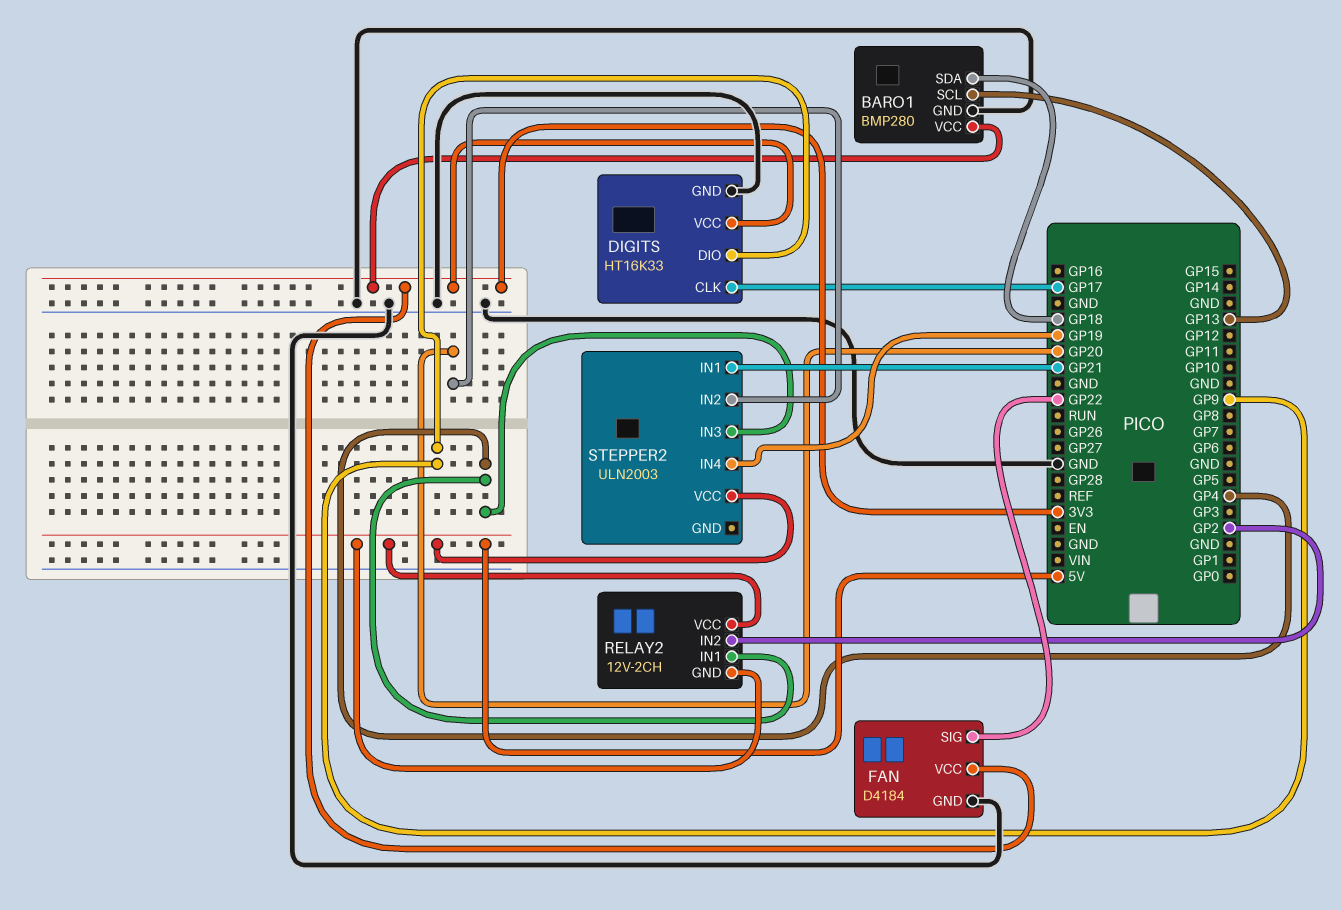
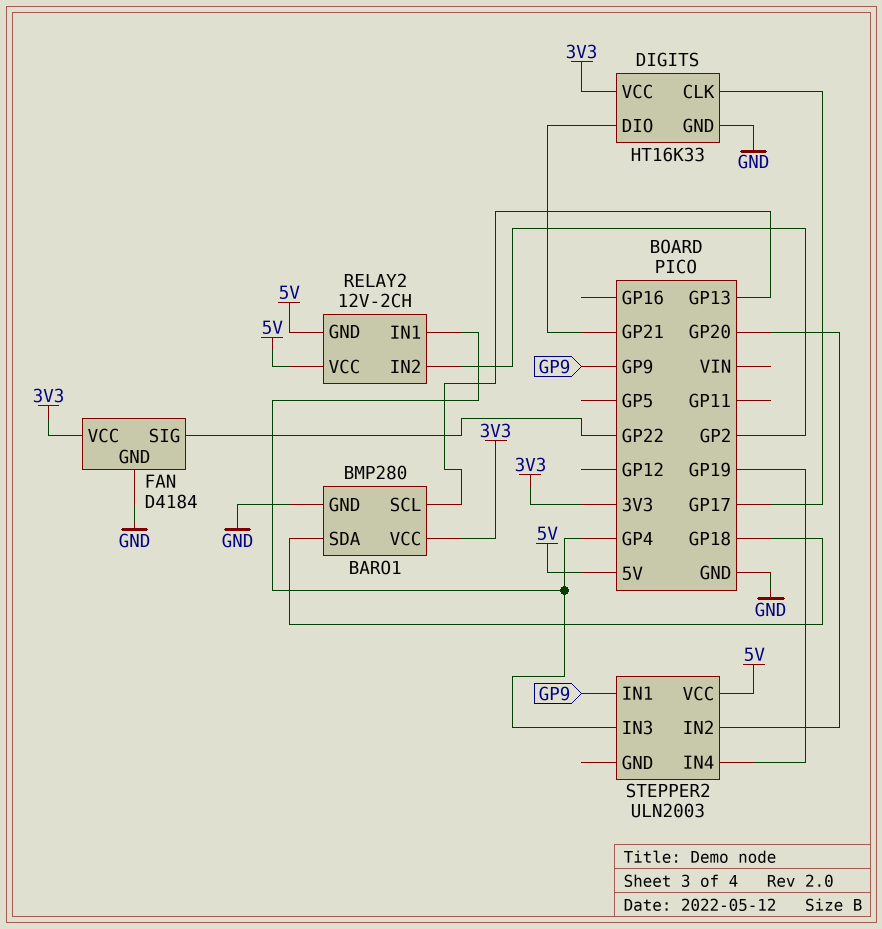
DIGITS pin DIO: GP9 -> GP21
STEPPER2 pin IN1: GP21 -> GP9

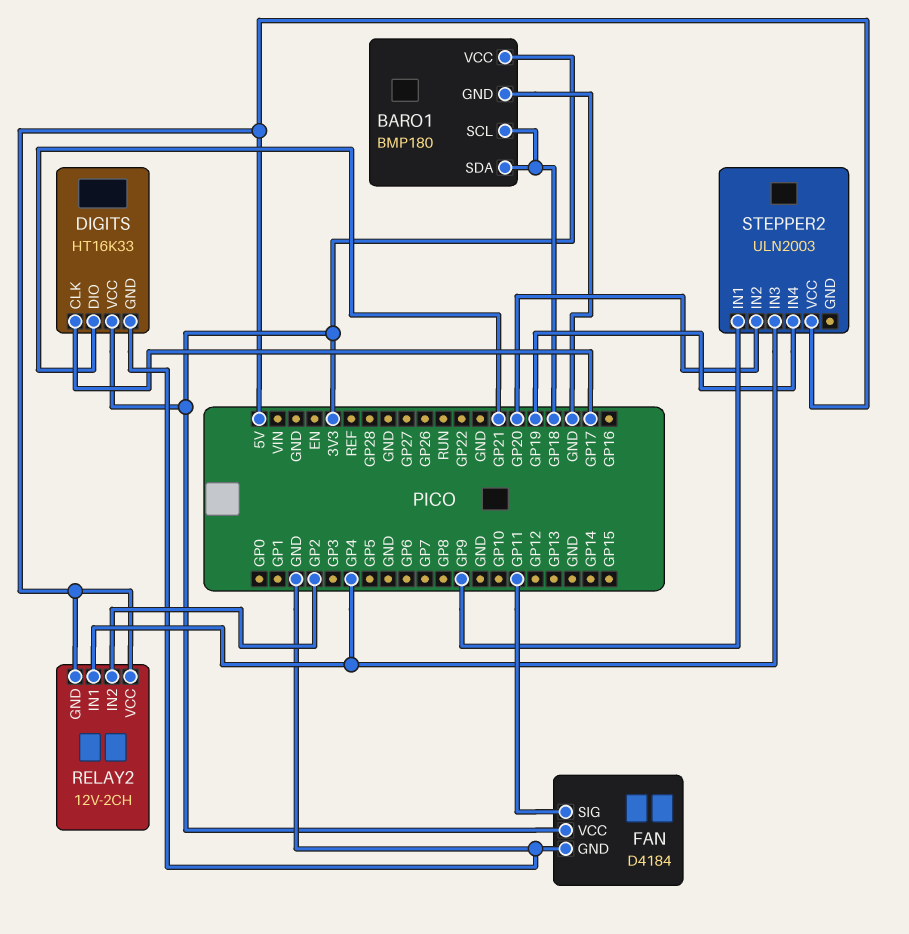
BARO1: BMP280 -> BMP180
BARO1 pin SCL: GP13 -> GP18
FAN pin SIG: GP22 -> GP11

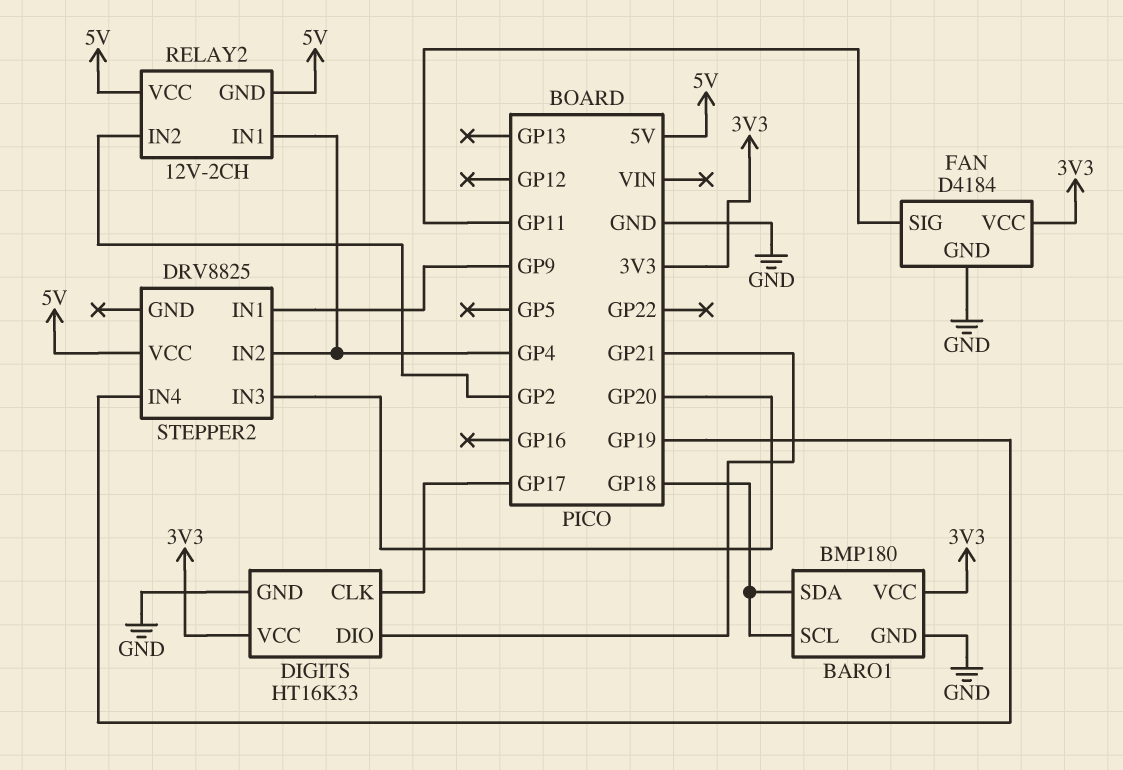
STEPPER2: ULN2003 -> DRV8825
STEPPER2 pin IN2: GP20 -> GP4
STEPPER2 pin IN3: GP4 -> GP20

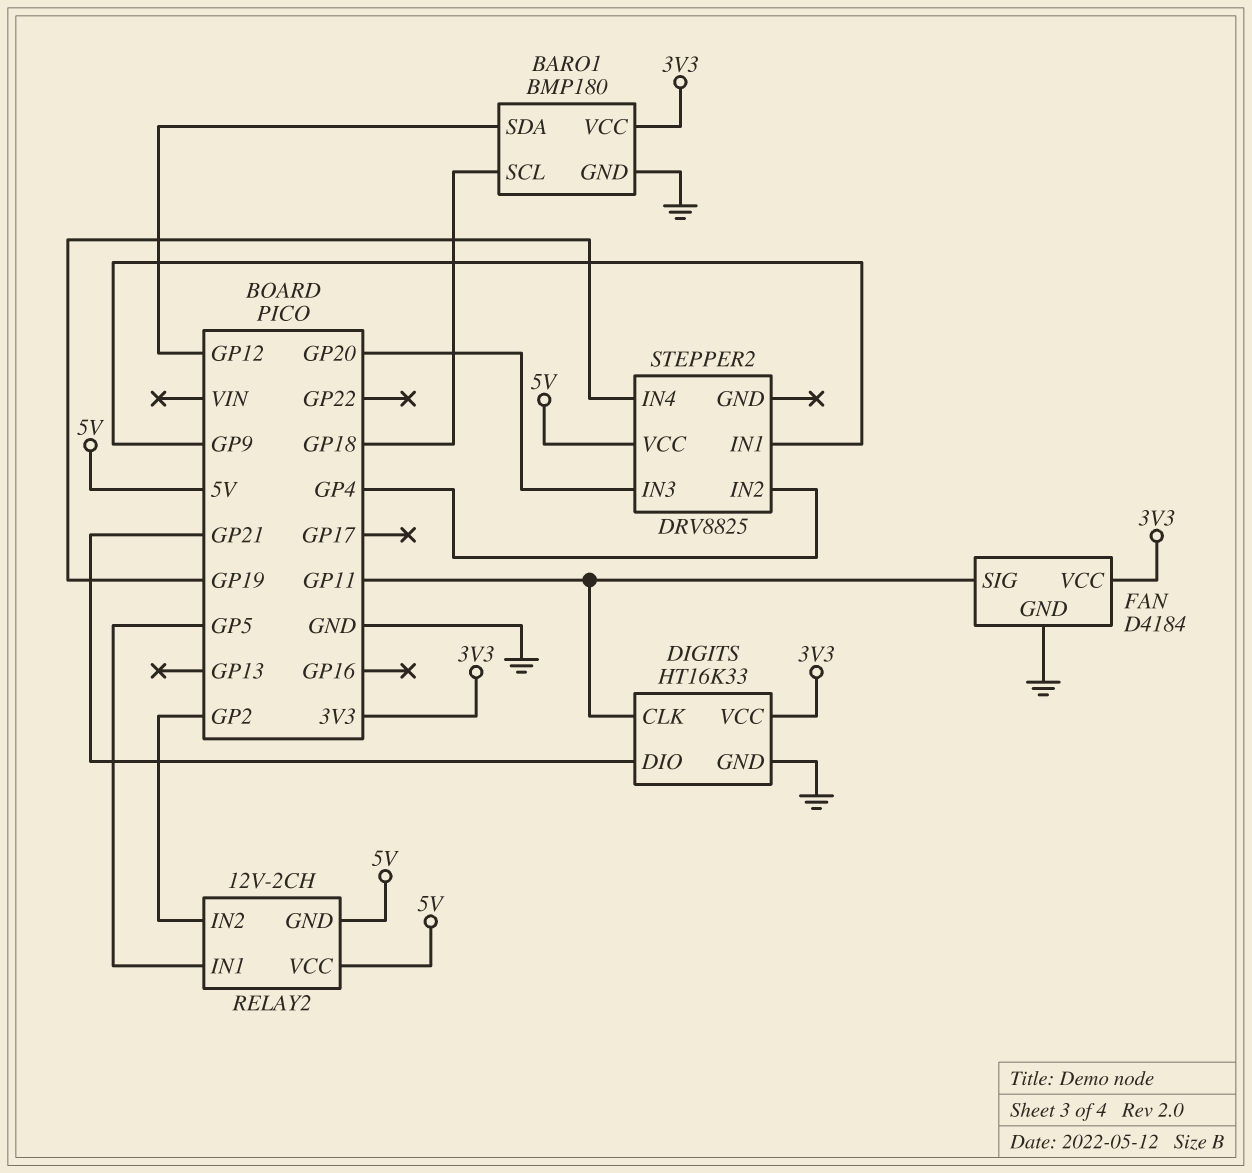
BARO1 pin SDA: GP18 -> GP12
DIGITS pin CLK: GP17 -> GP11
RELAY2 pin IN1: GP4 -> GP5

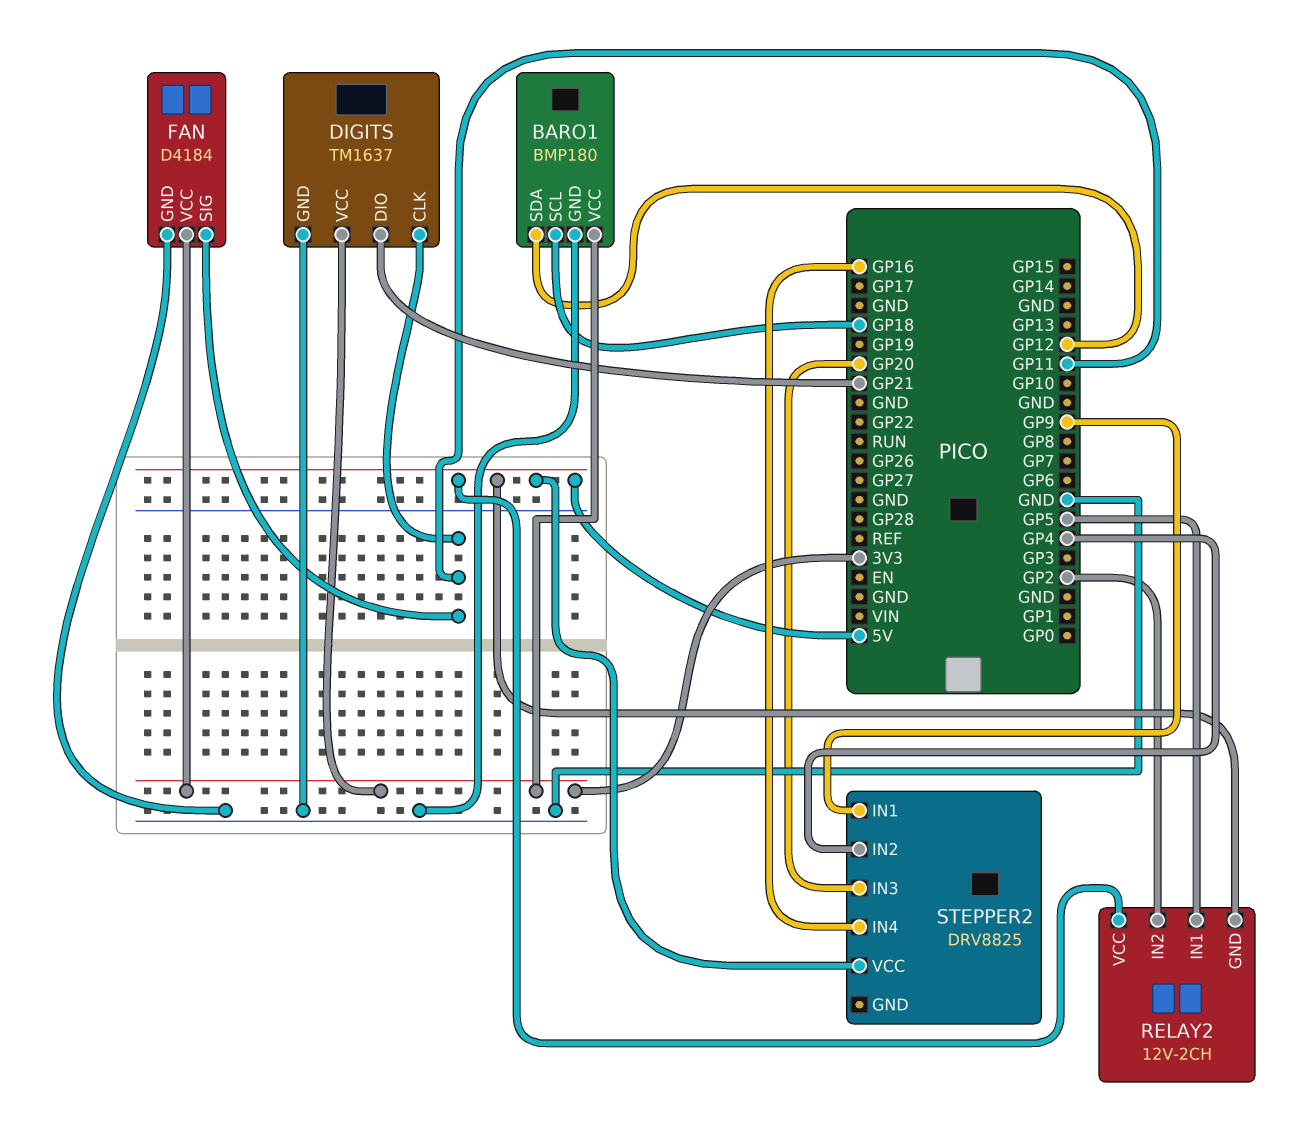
DIGITS: HT16K33 -> TM1637
STEPPER2 pin IN4: GP19 -> GP16

